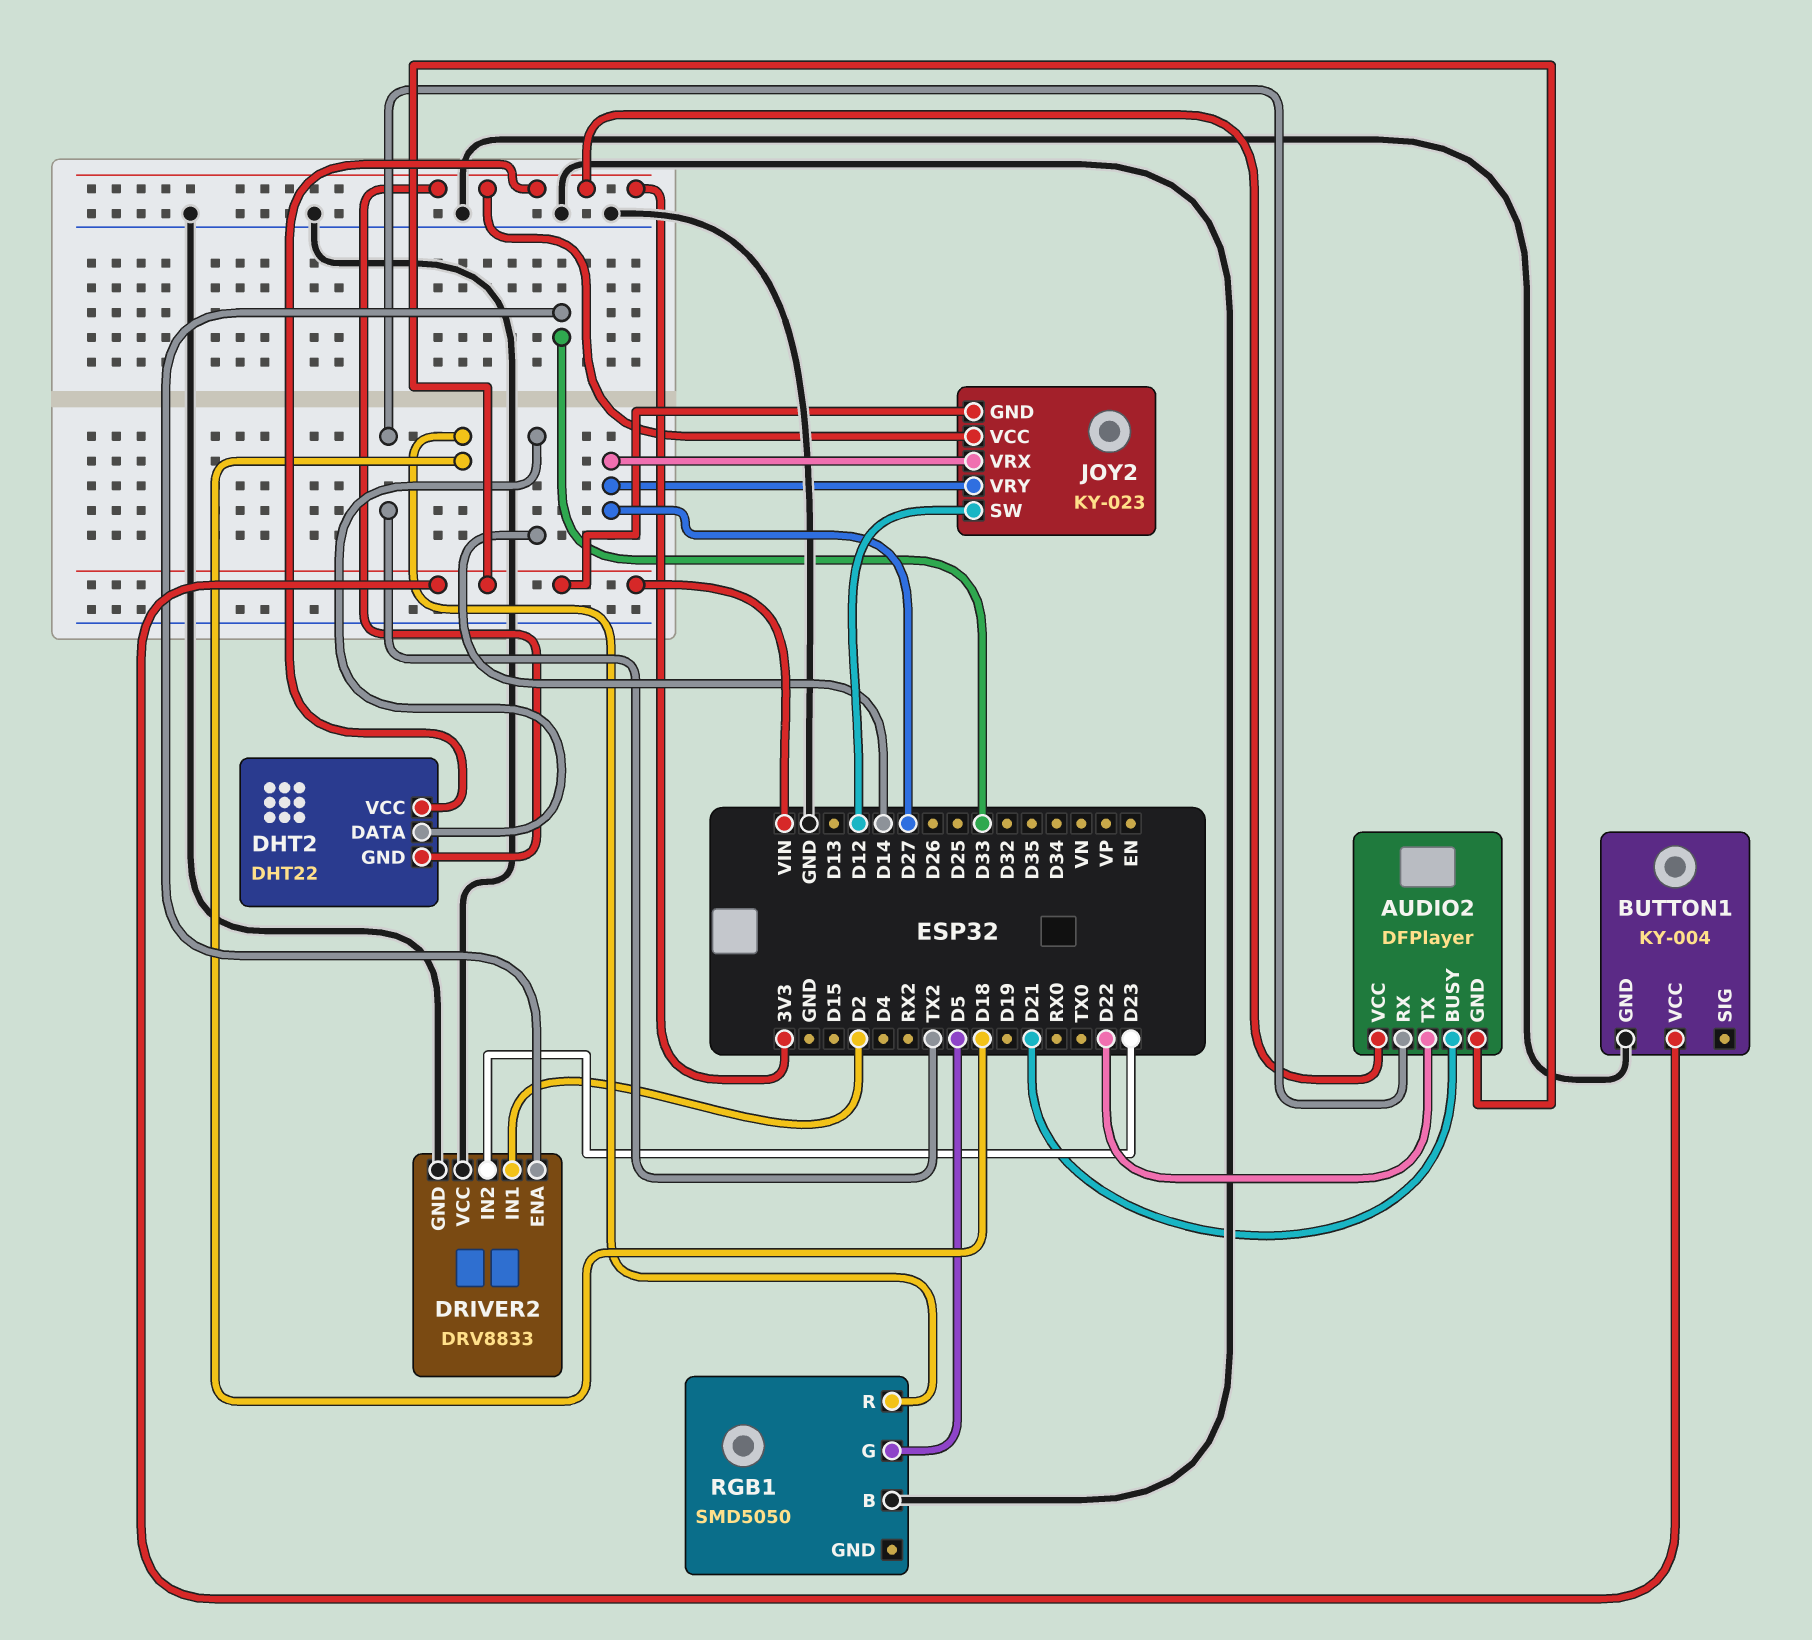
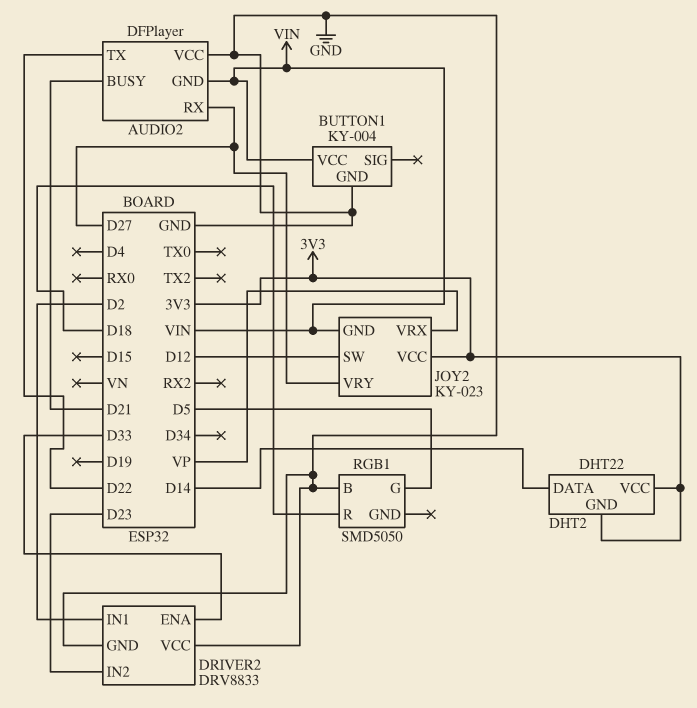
AUDIO2 pin RX: TX2 -> D27
AUDIO2 pin VCC: 3V3 -> GND
JOY2 pin VRX: D27 -> VP

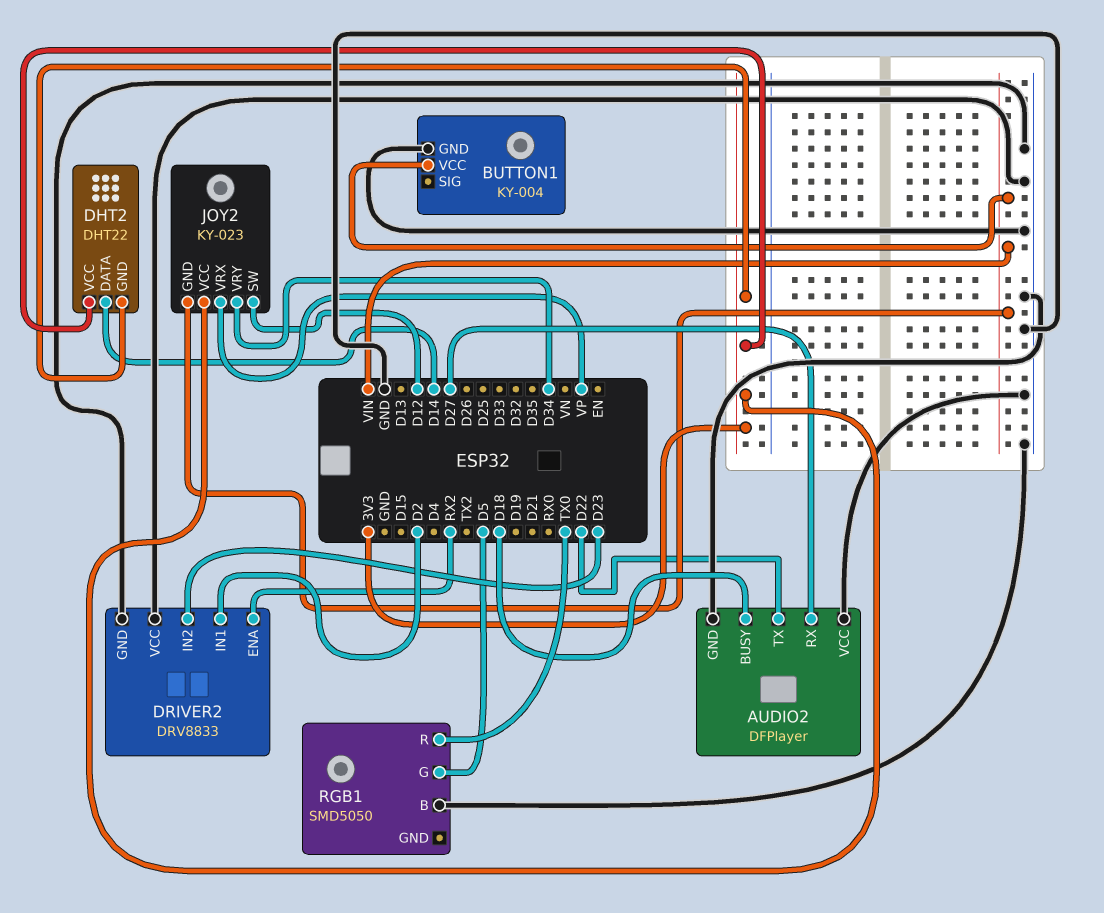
AUDIO2 pin BUSY: D21 -> D18
AUDIO2 pin GND: VIN -> GND
DRIVER2 pin ENA: D33 -> RX2
JOY2 pin VRY: D27 -> D34
RGB1 pin R: D18 -> TX0

